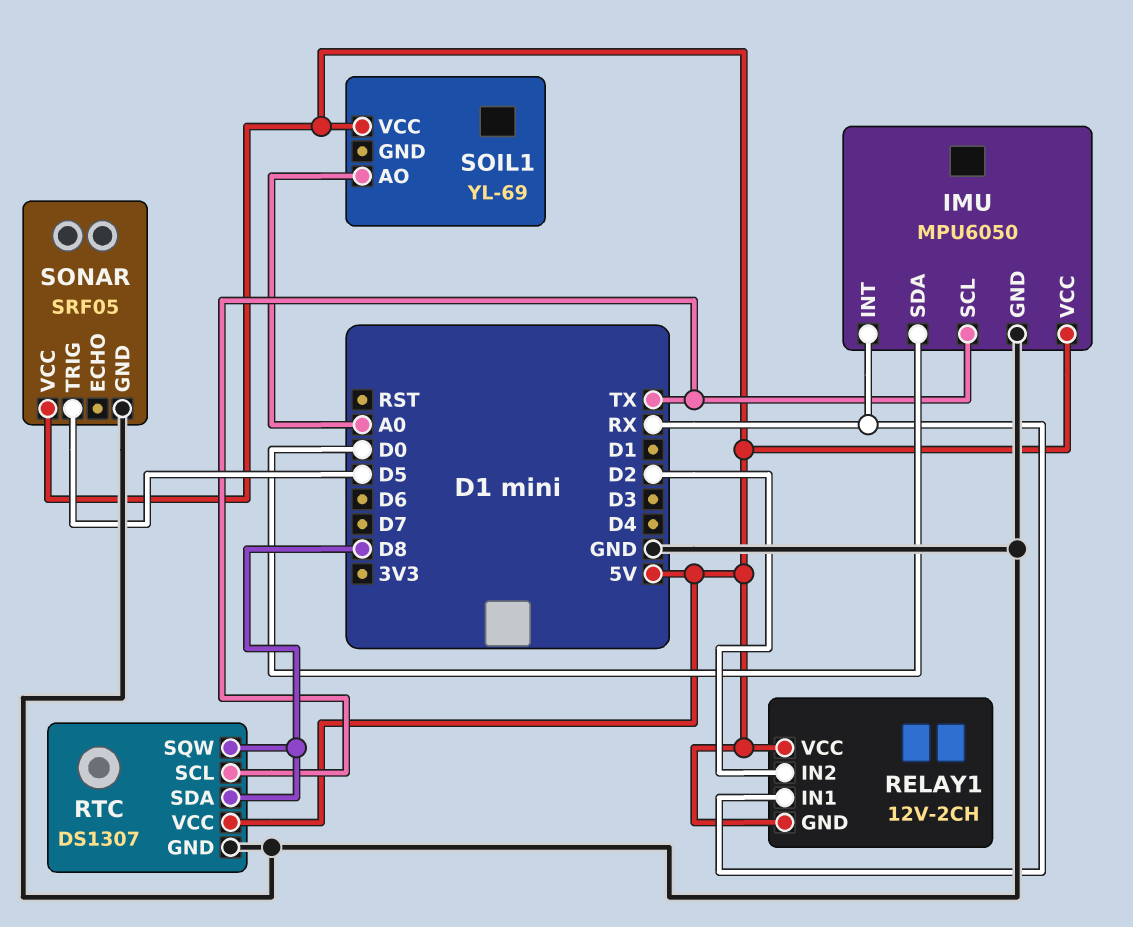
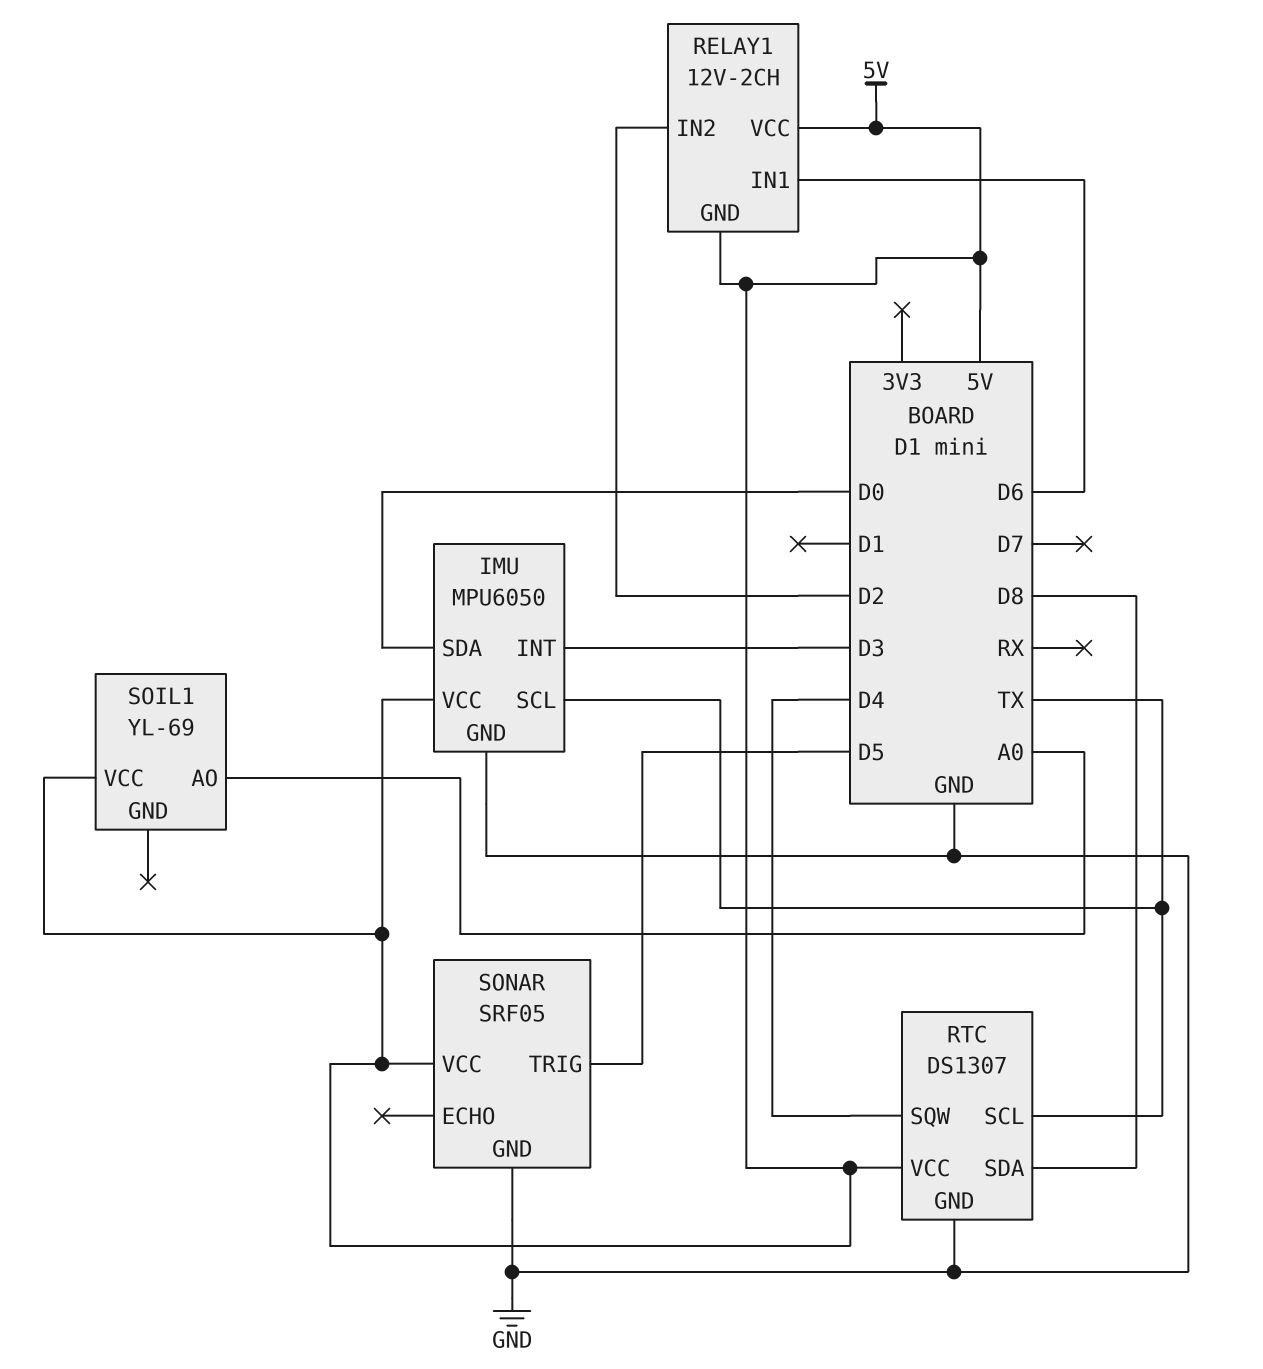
IMU pin INT: RX -> D3
RELAY1 pin IN1: RX -> D6
RTC pin SQW: D8 -> D4

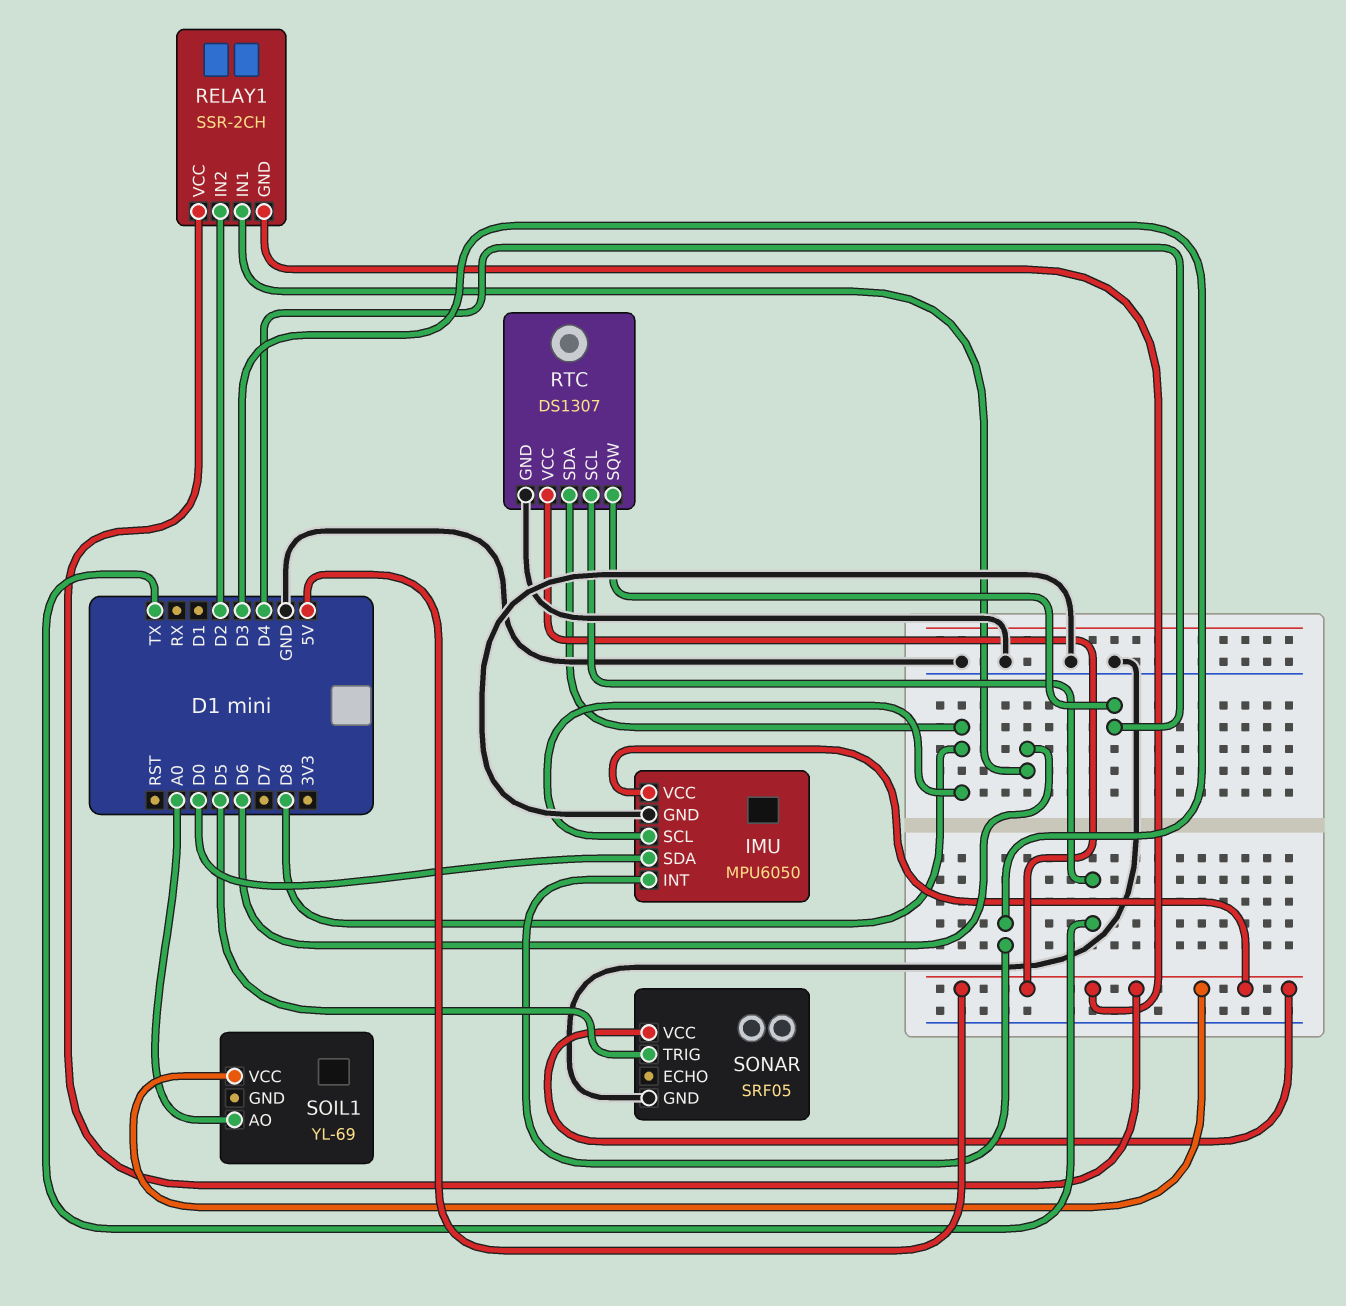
IMU pin SCL: TX -> D8
RELAY1: 12V-2CH -> SSR-2CH

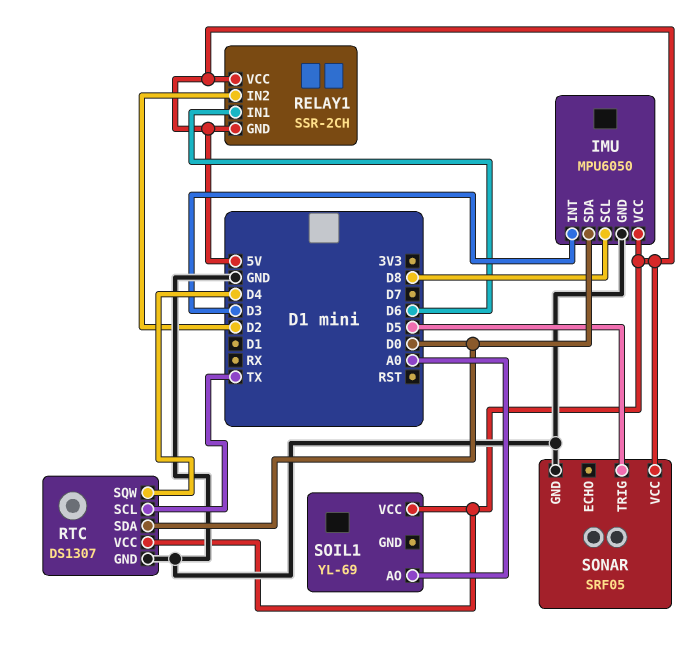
RTC pin SDA: D8 -> D0

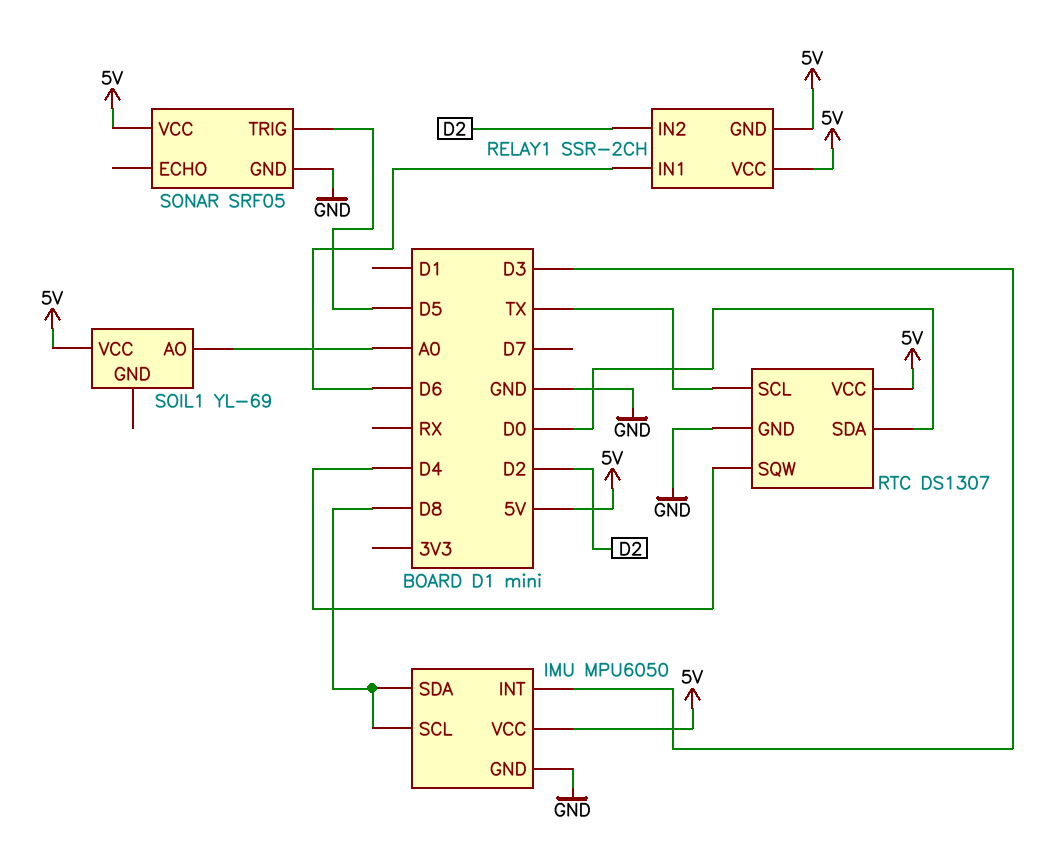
IMU pin SDA: D0 -> D8

